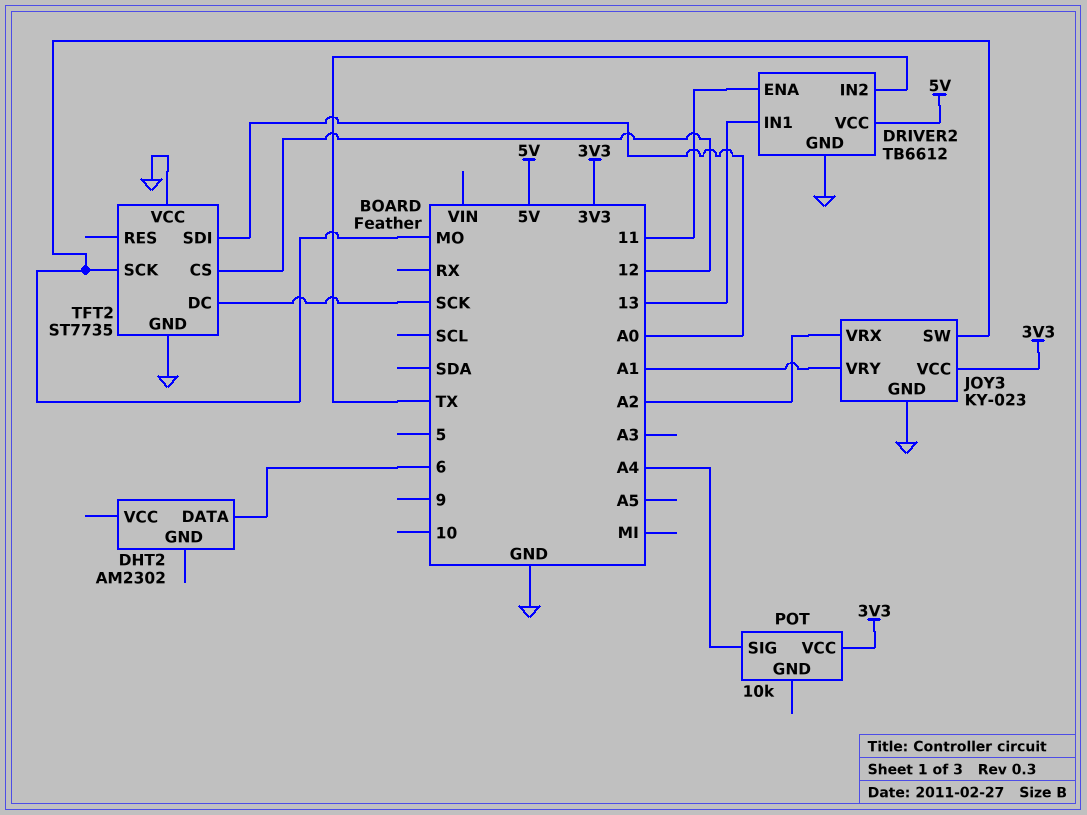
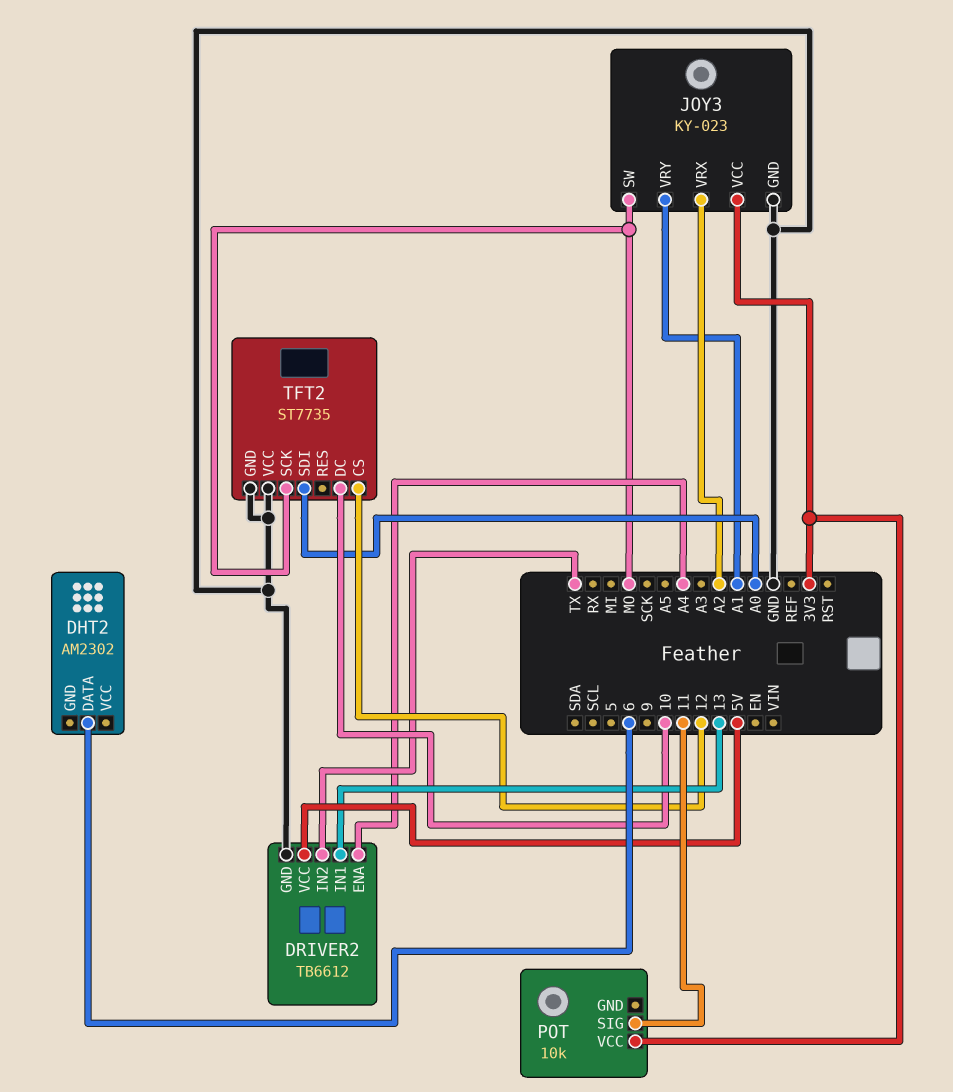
DRIVER2 pin ENA: 11 -> A4
POT pin SIG: A4 -> 11
TFT2 pin DC: SCK -> 10

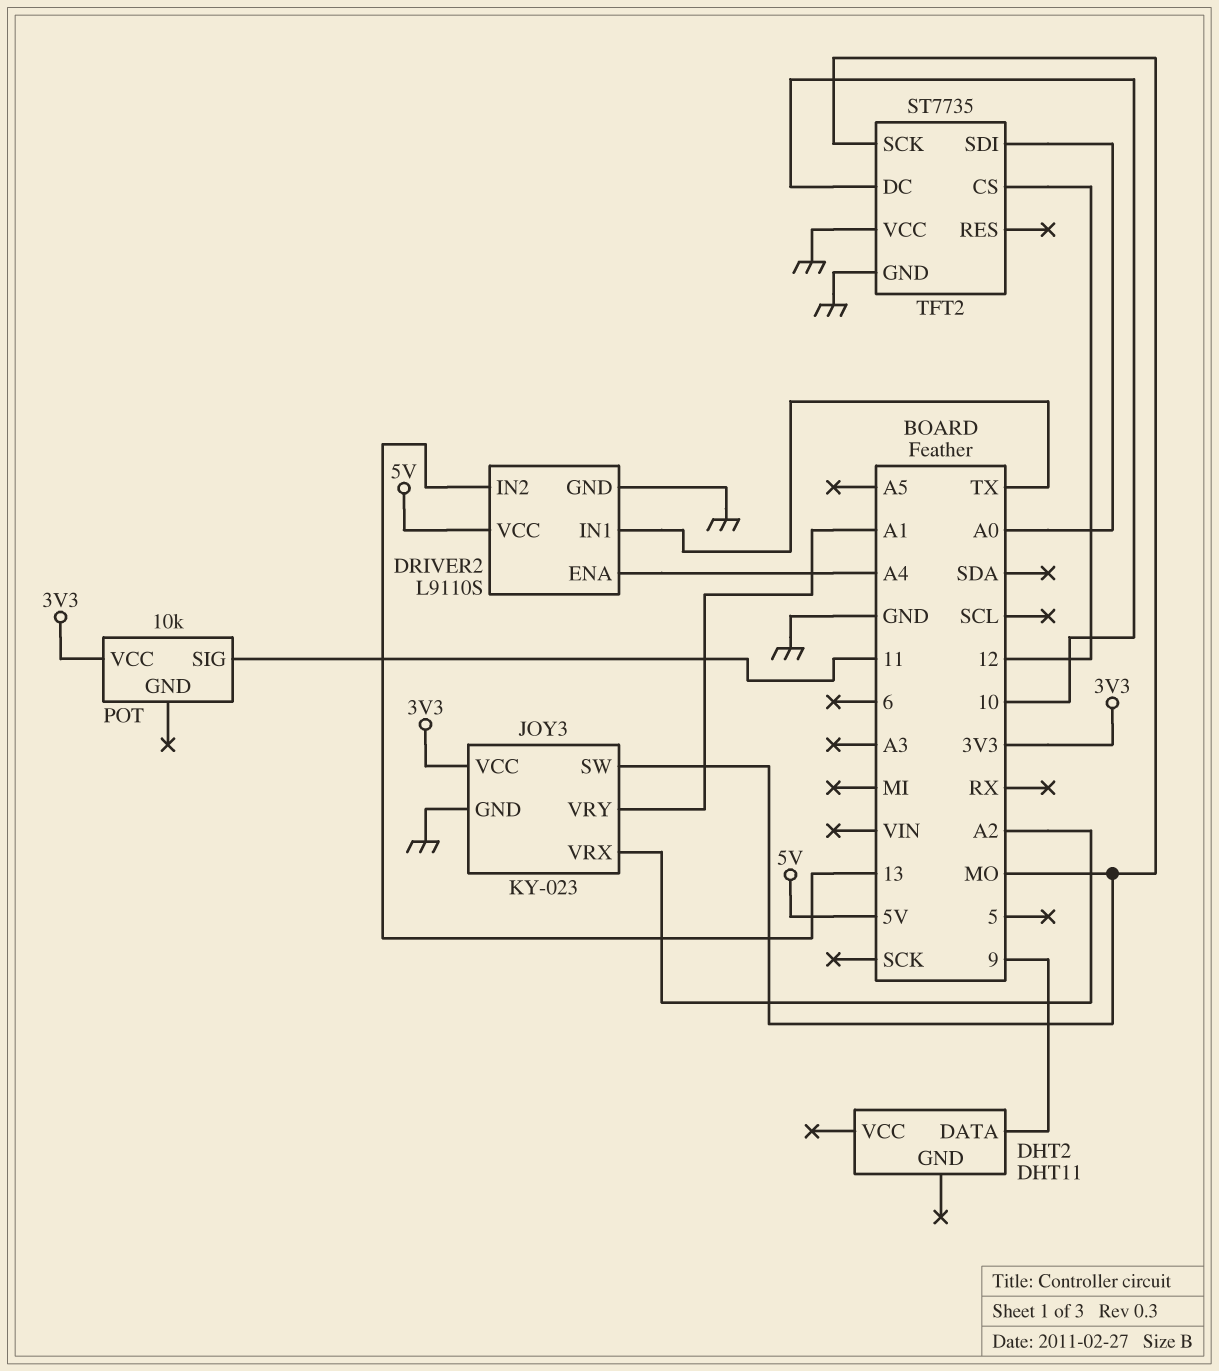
DHT2: AM2302 -> DHT11
DHT2 pin DATA: 6 -> 9
DRIVER2: TB6612 -> L9110S
DRIVER2 pin IN1: 13 -> TX
DRIVER2 pin IN2: TX -> 13

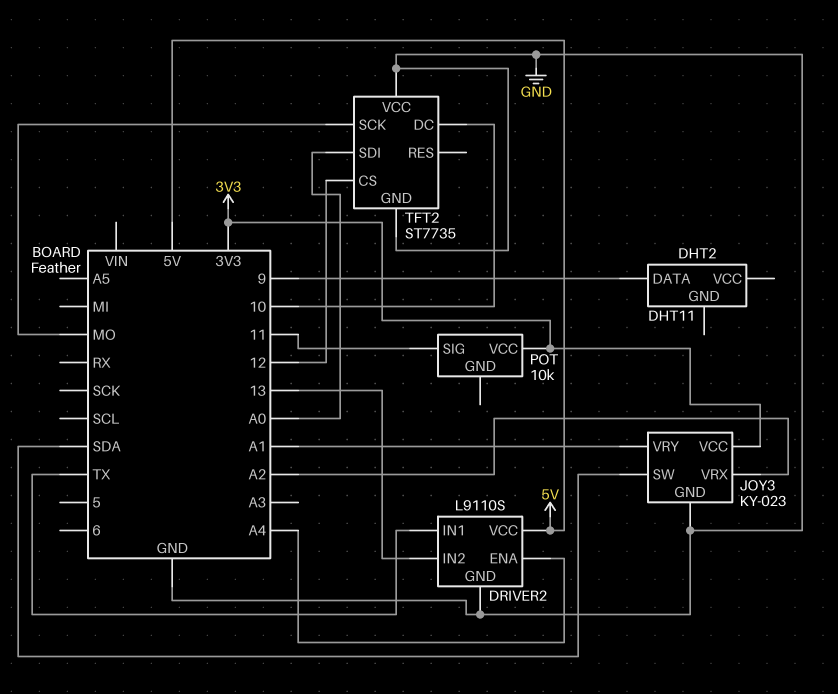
JOY3 pin SW: MO -> SDA

